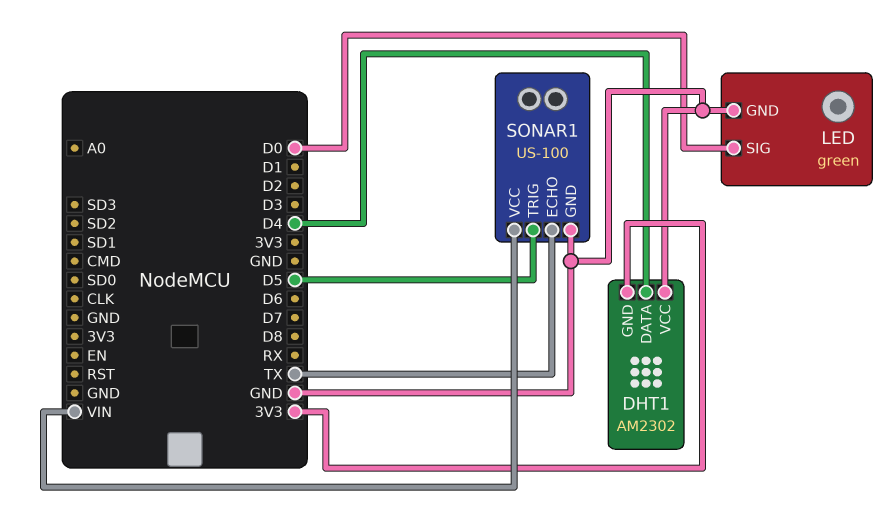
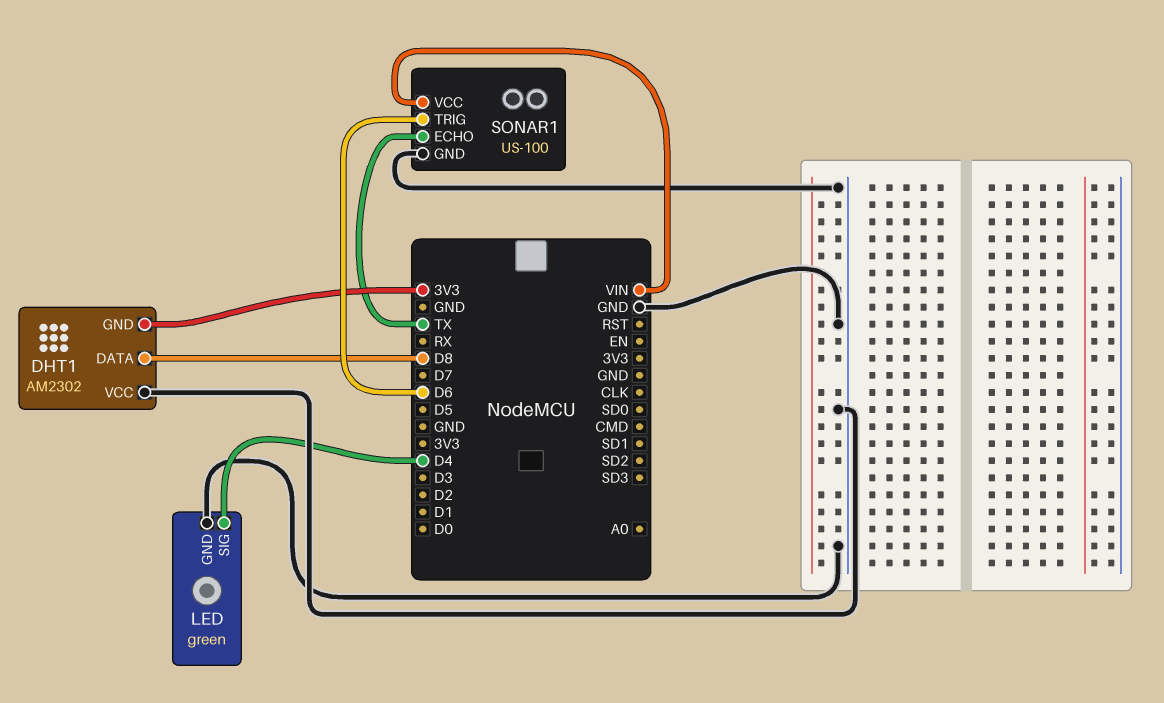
DHT1 pin DATA: D4 -> D8
LED pin SIG: D0 -> D4
SONAR1 pin TRIG: D5 -> D6

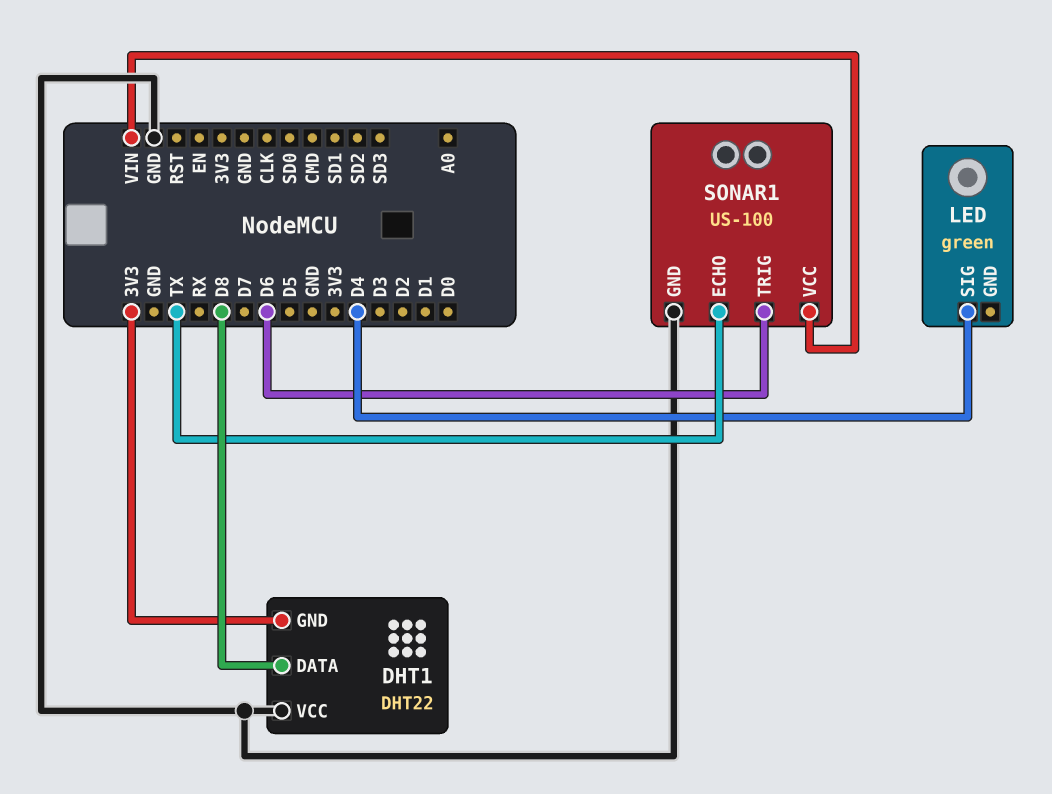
DHT1: AM2302 -> DHT22
LED pin GND: GND -> none

